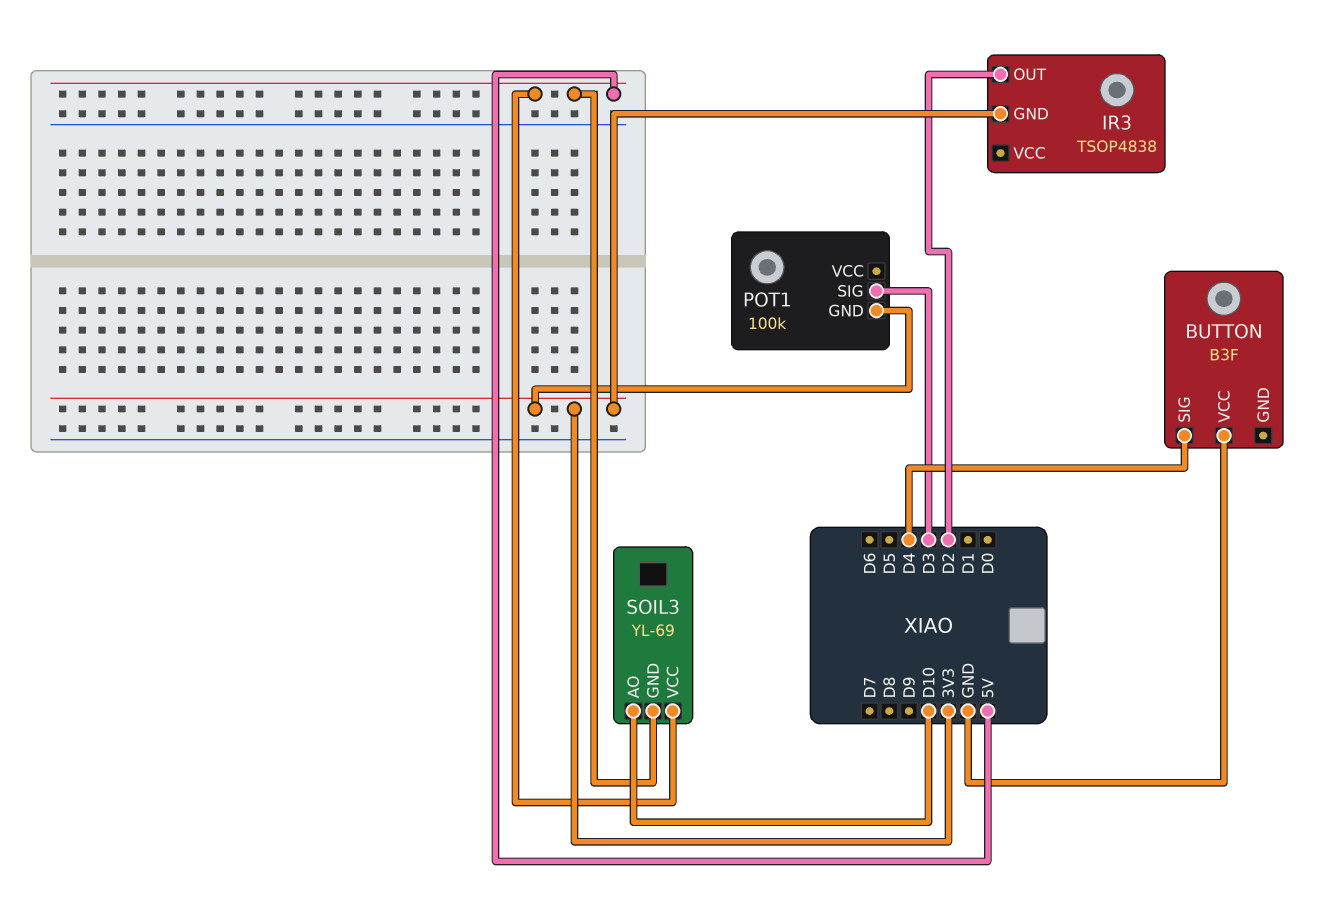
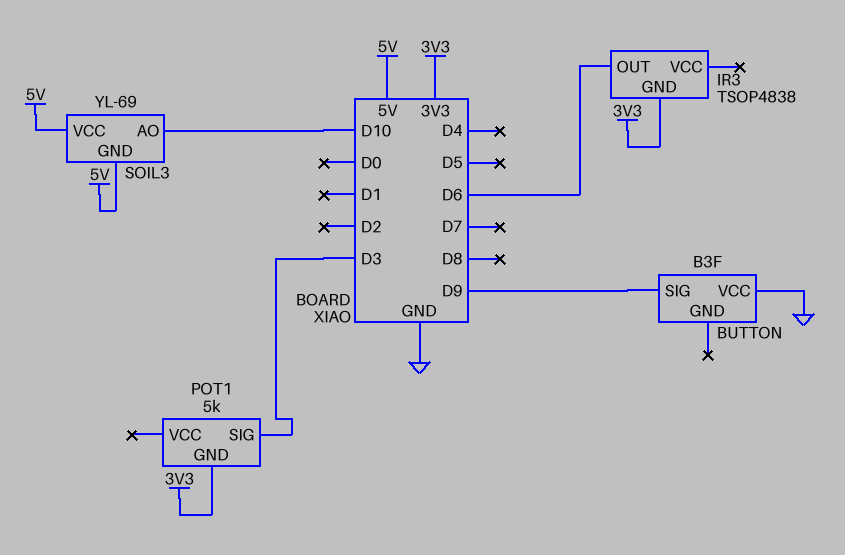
BUTTON pin SIG: D4 -> D9
IR3 pin OUT: D2 -> D6
POT1: 100k -> 5k

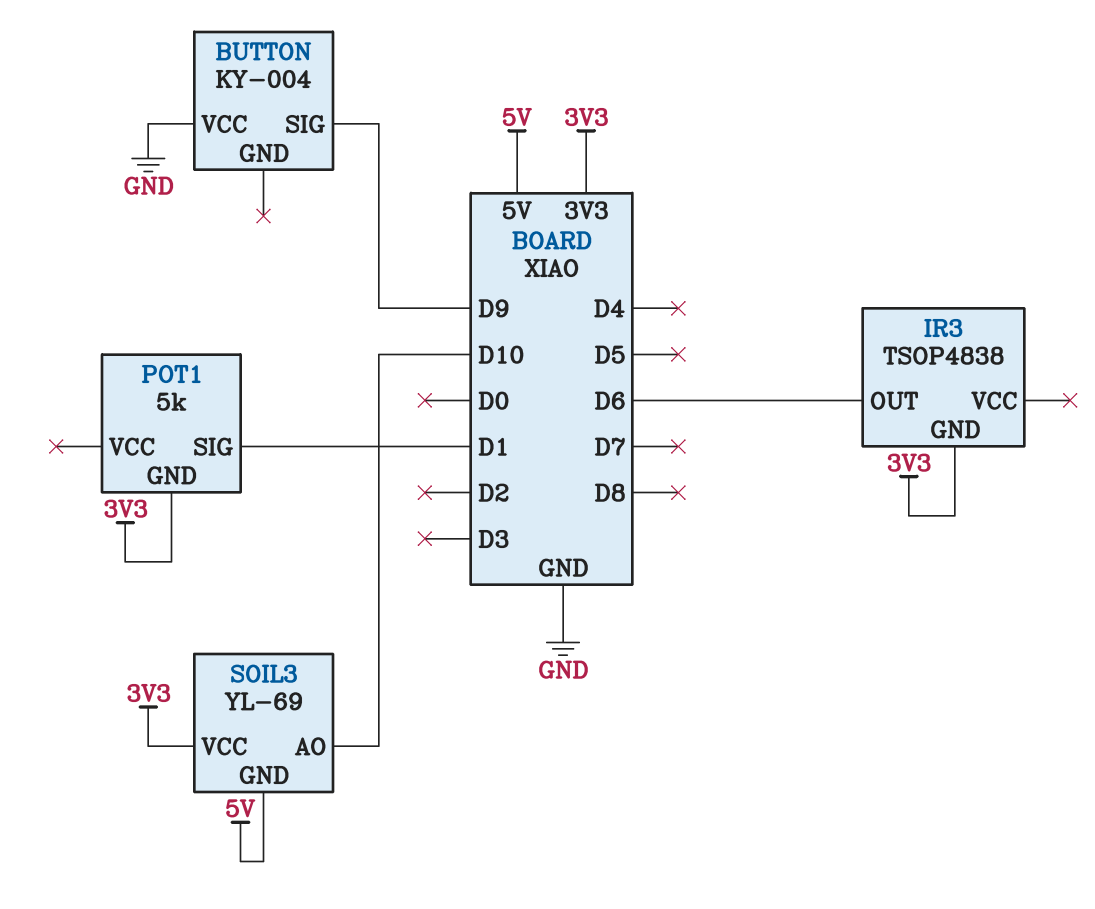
BUTTON: B3F -> KY-004
POT1 pin SIG: D3 -> D1
SOIL3 pin VCC: 5V -> 3V3

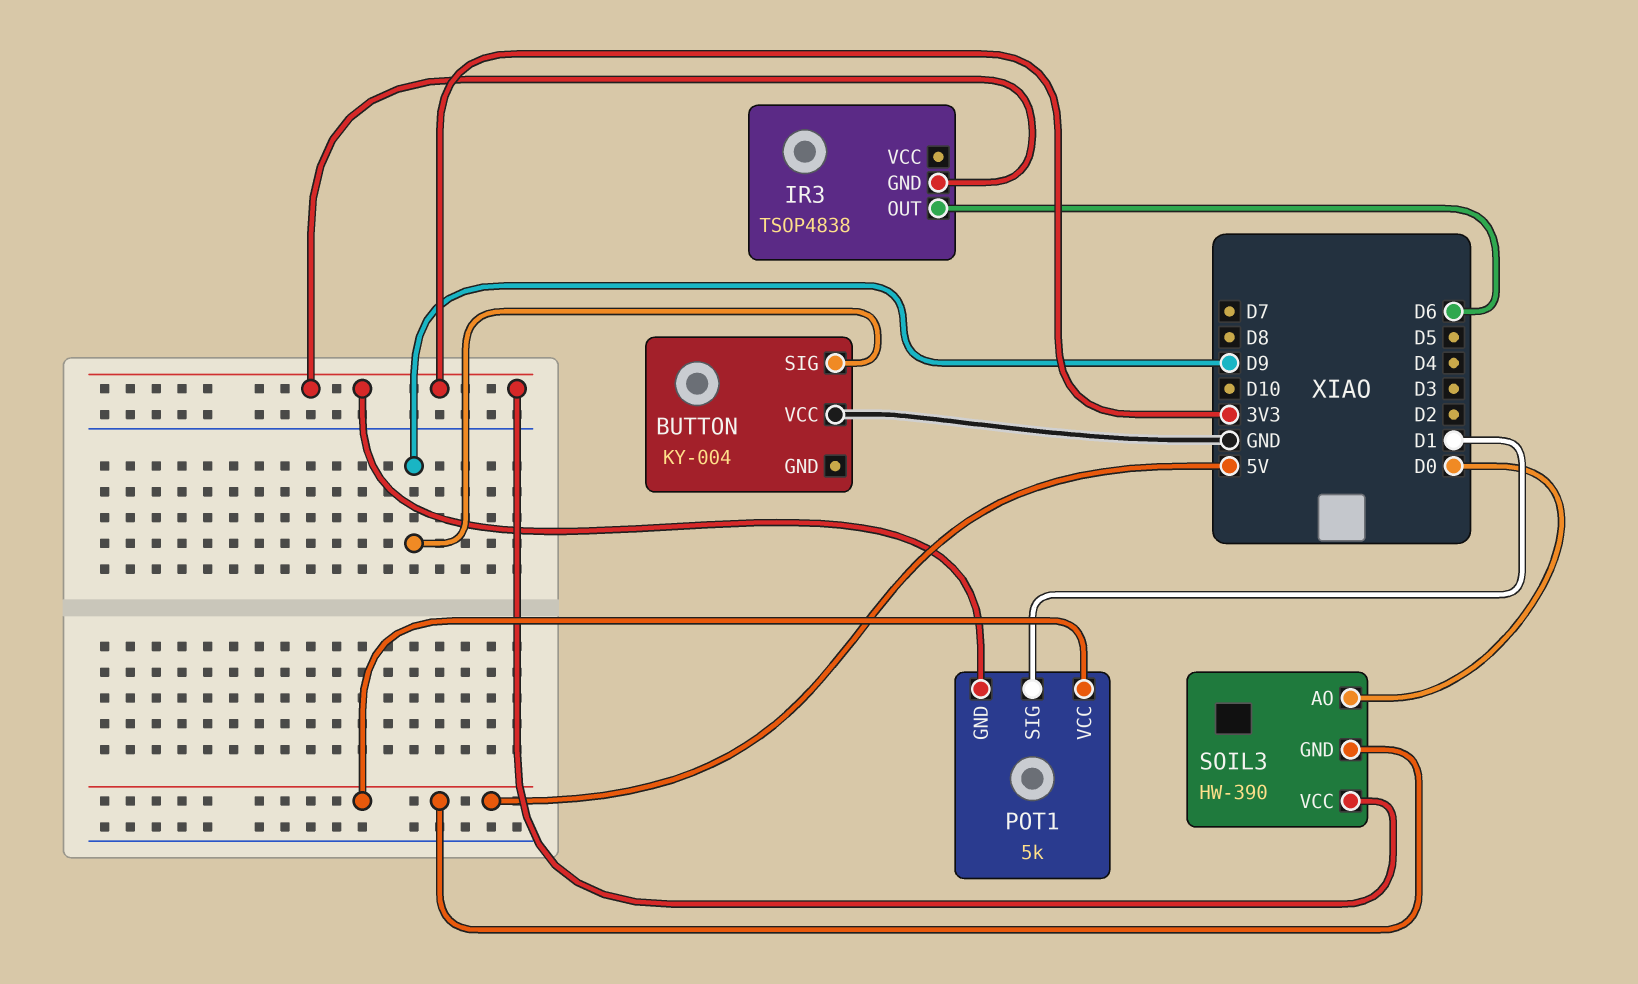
POT1 pin VCC: none -> 5V
SOIL3: YL-69 -> HW-390
SOIL3 pin AO: D10 -> D0

